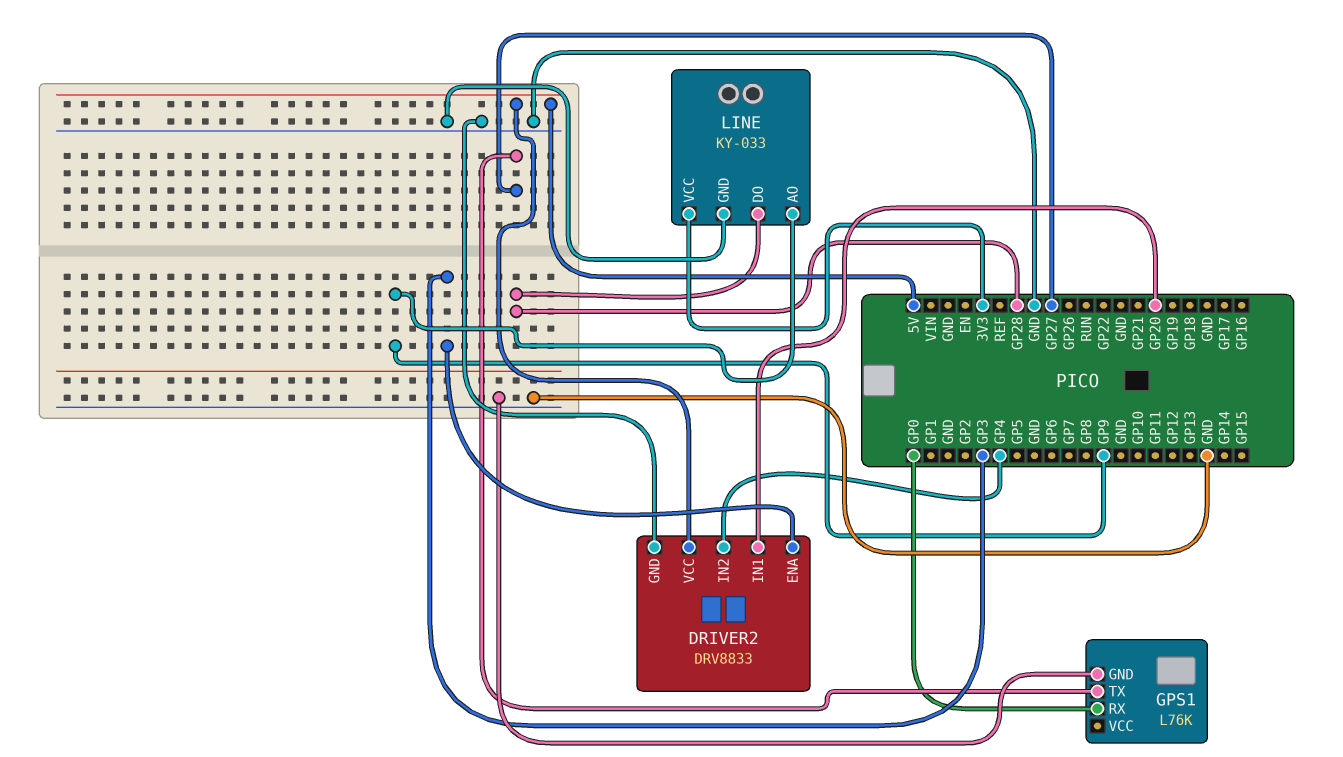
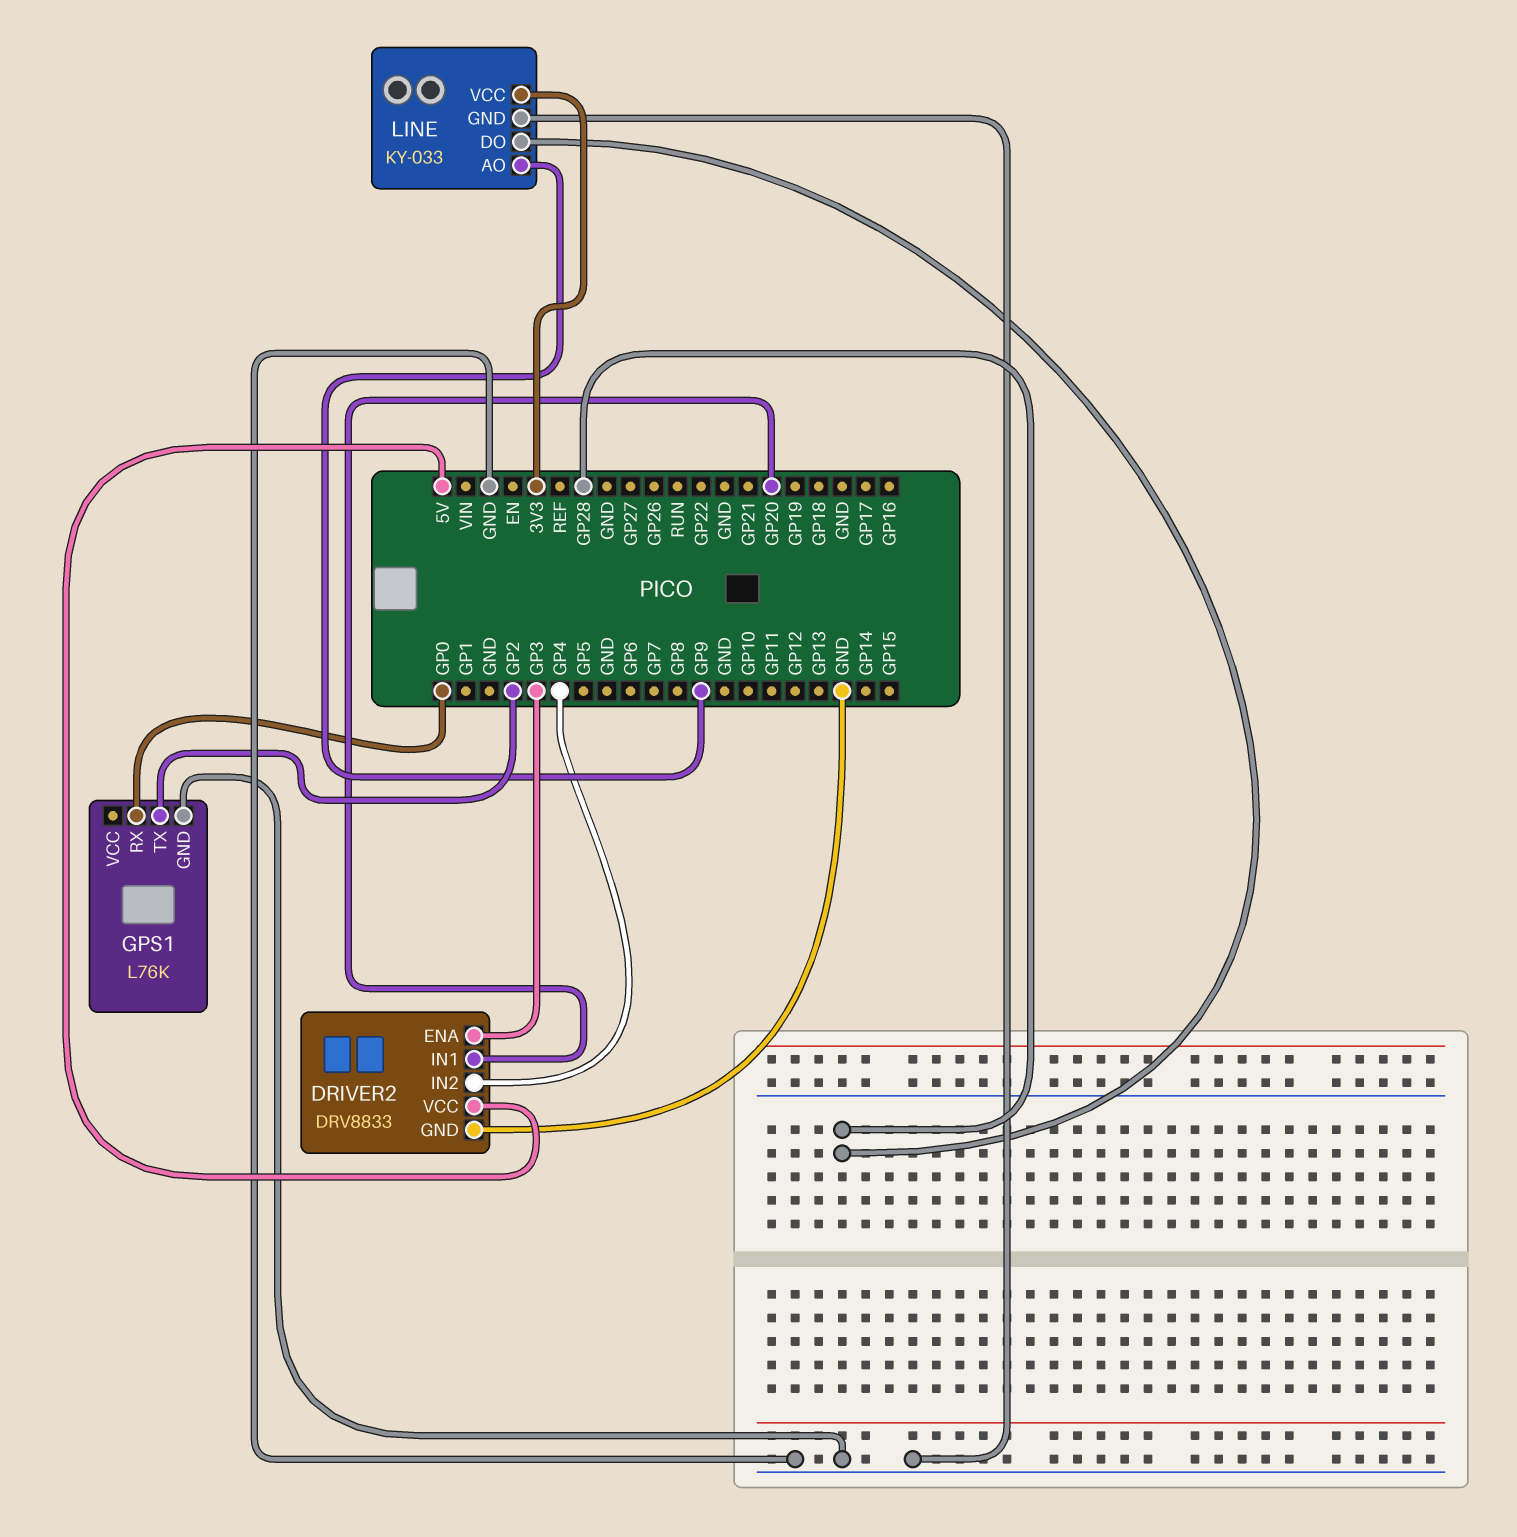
GPS1 pin TX: GP27 -> GP2

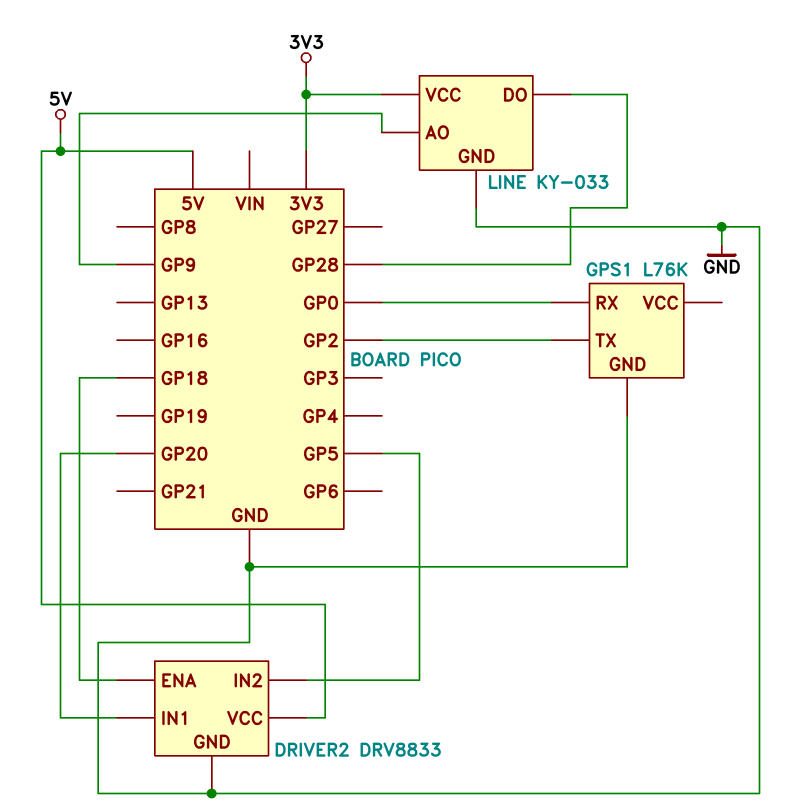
DRIVER2 pin ENA: GP3 -> GP18
DRIVER2 pin IN2: GP4 -> GP5

